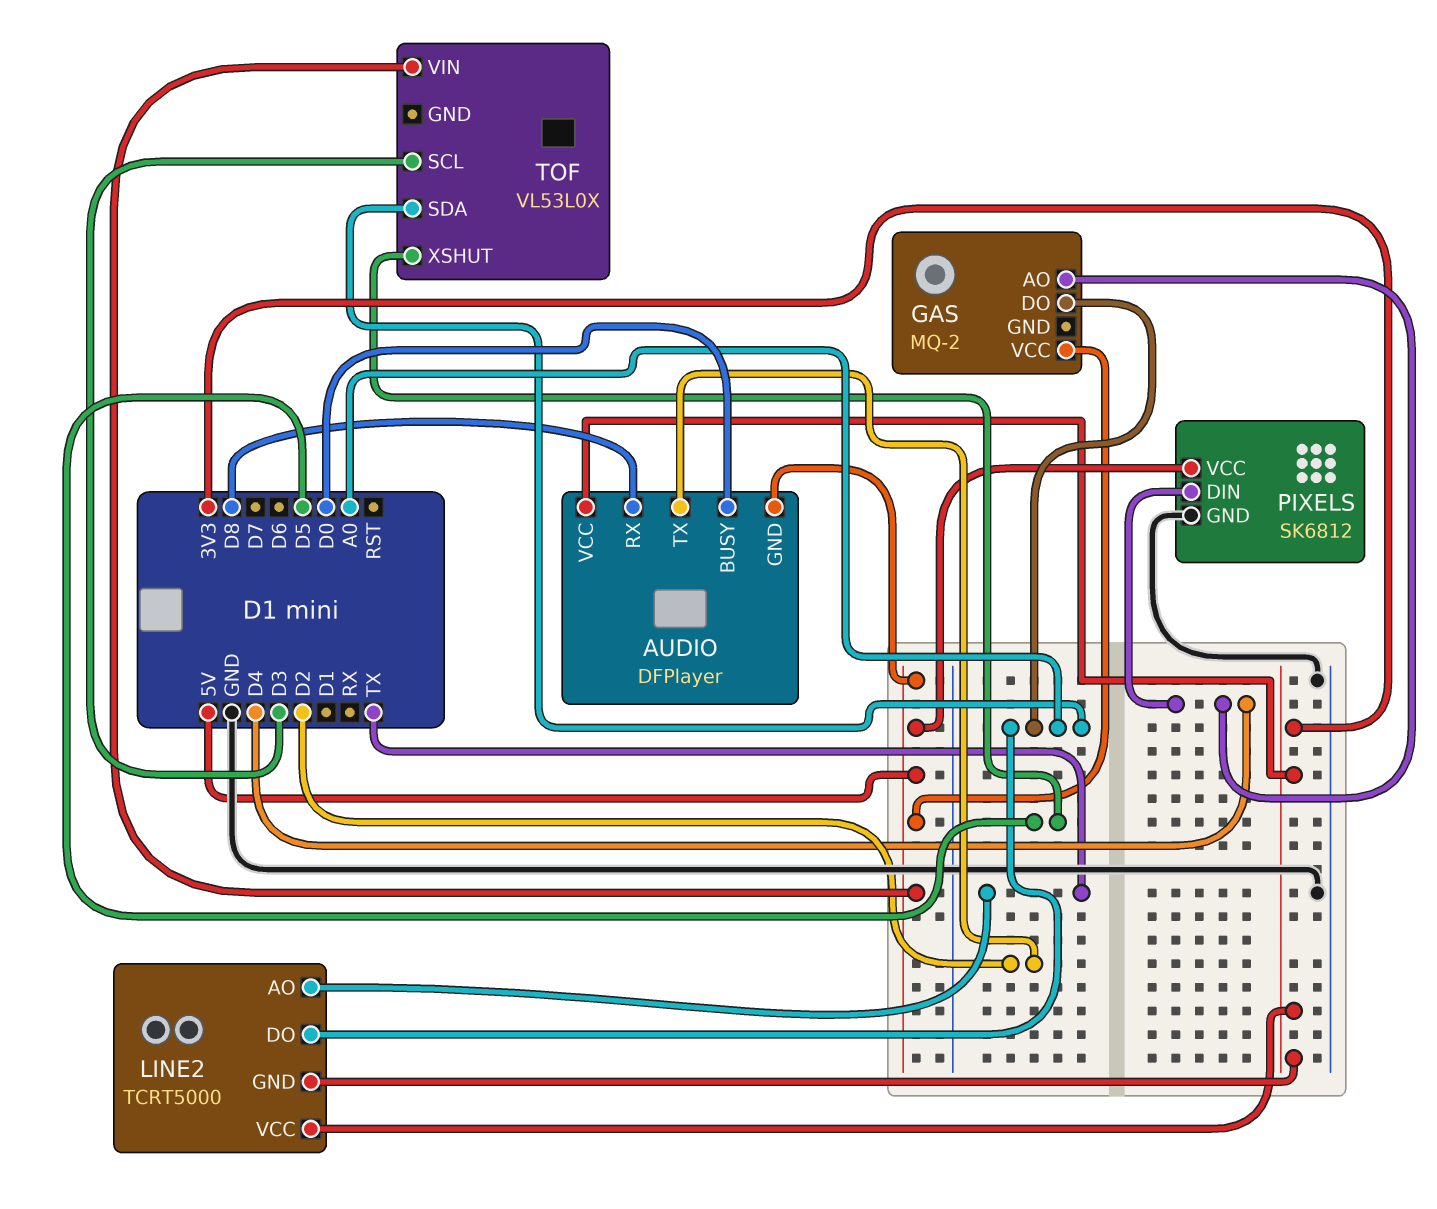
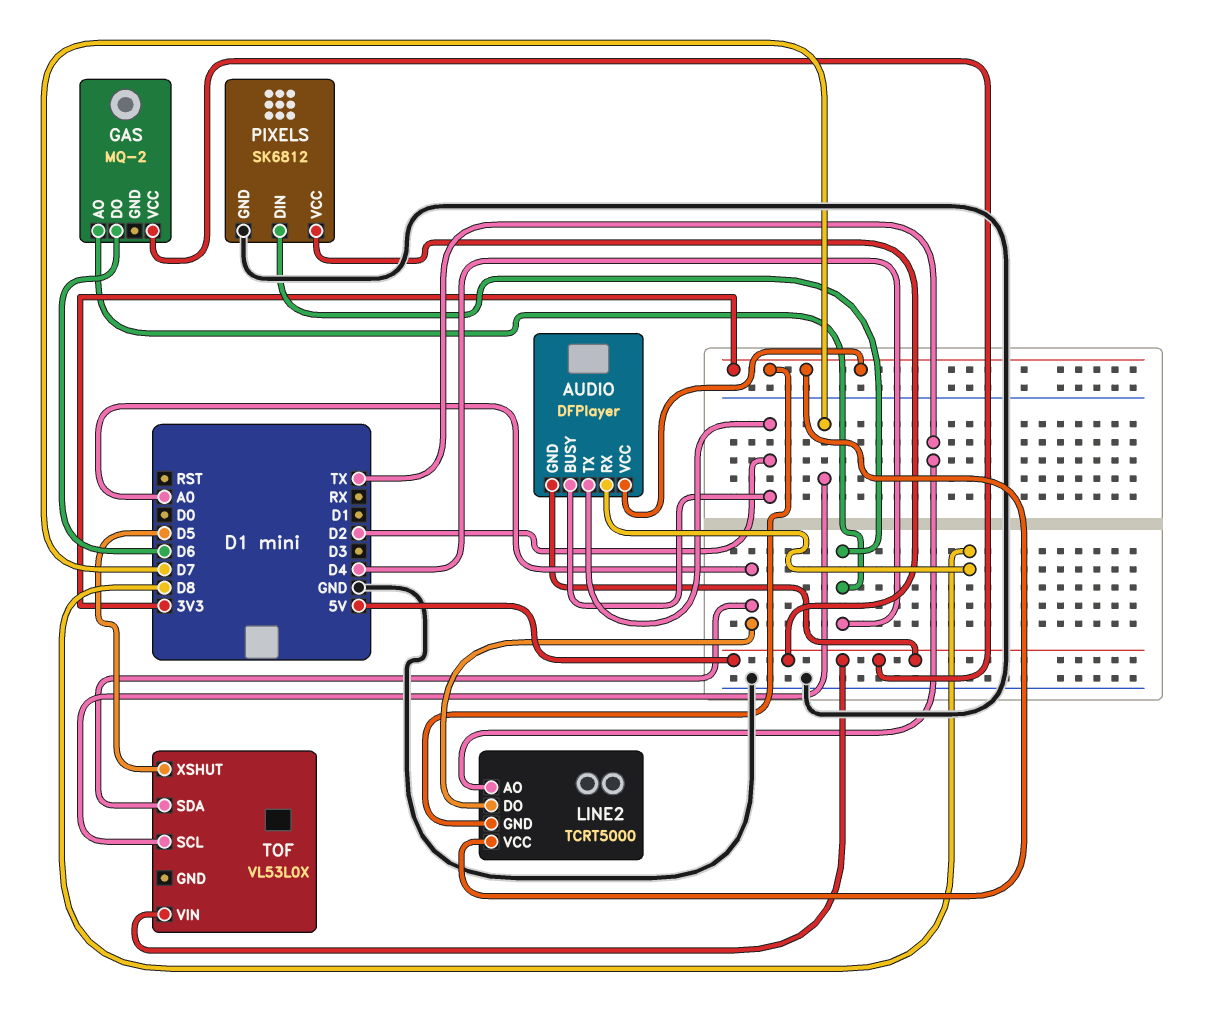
AUDIO pin BUSY: D0 -> D2
GAS pin DO: A0 -> D6
TOF pin SCL: D3 -> D7

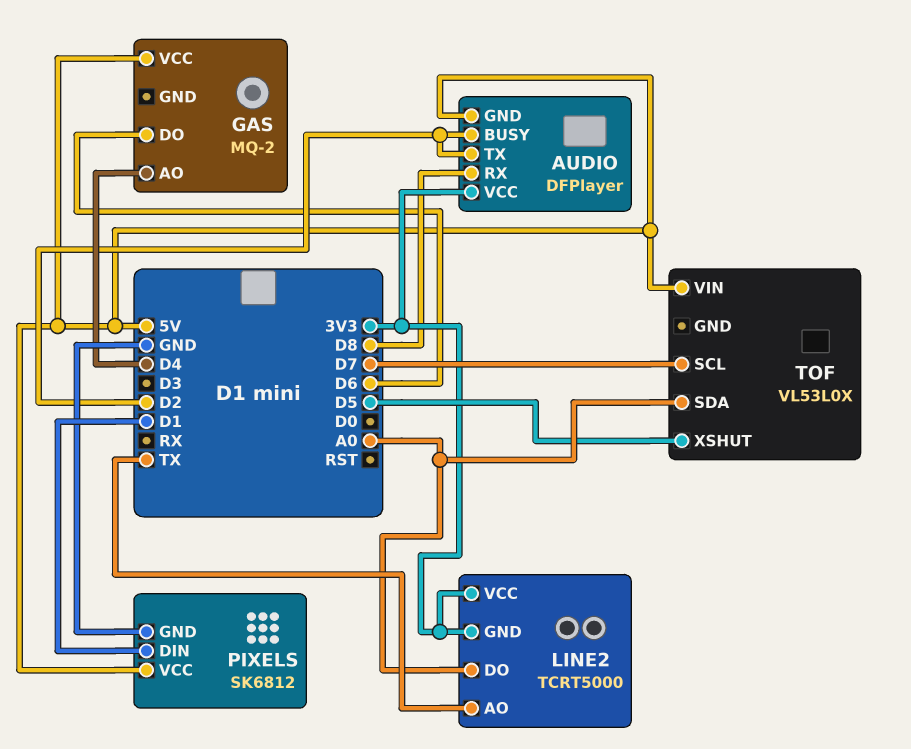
PIXELS pin DIN: D4 -> D1

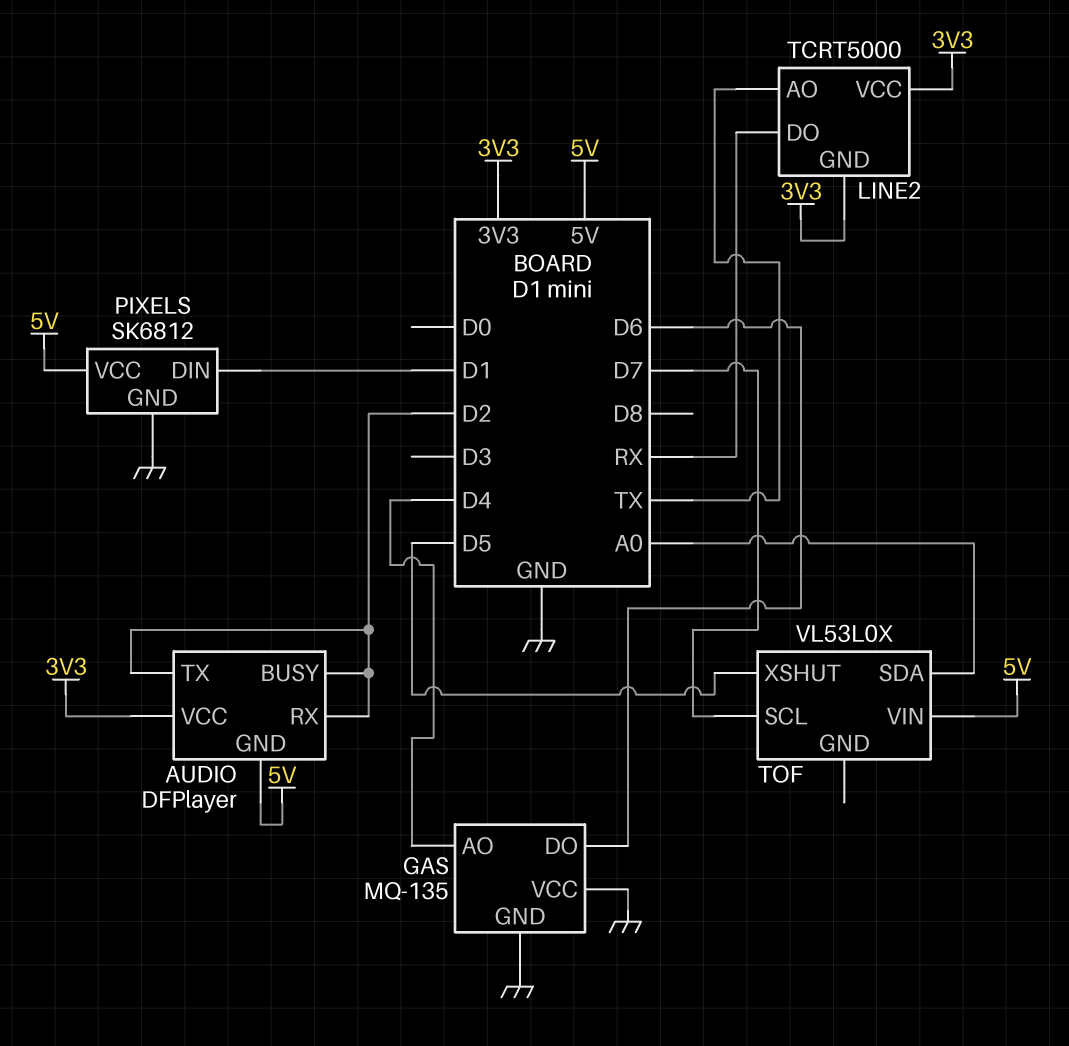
AUDIO pin RX: D8 -> D2
GAS: MQ-2 -> MQ-135
GAS pin GND: none -> GND
GAS pin VCC: 5V -> GND
LINE2 pin DO: A0 -> RX

